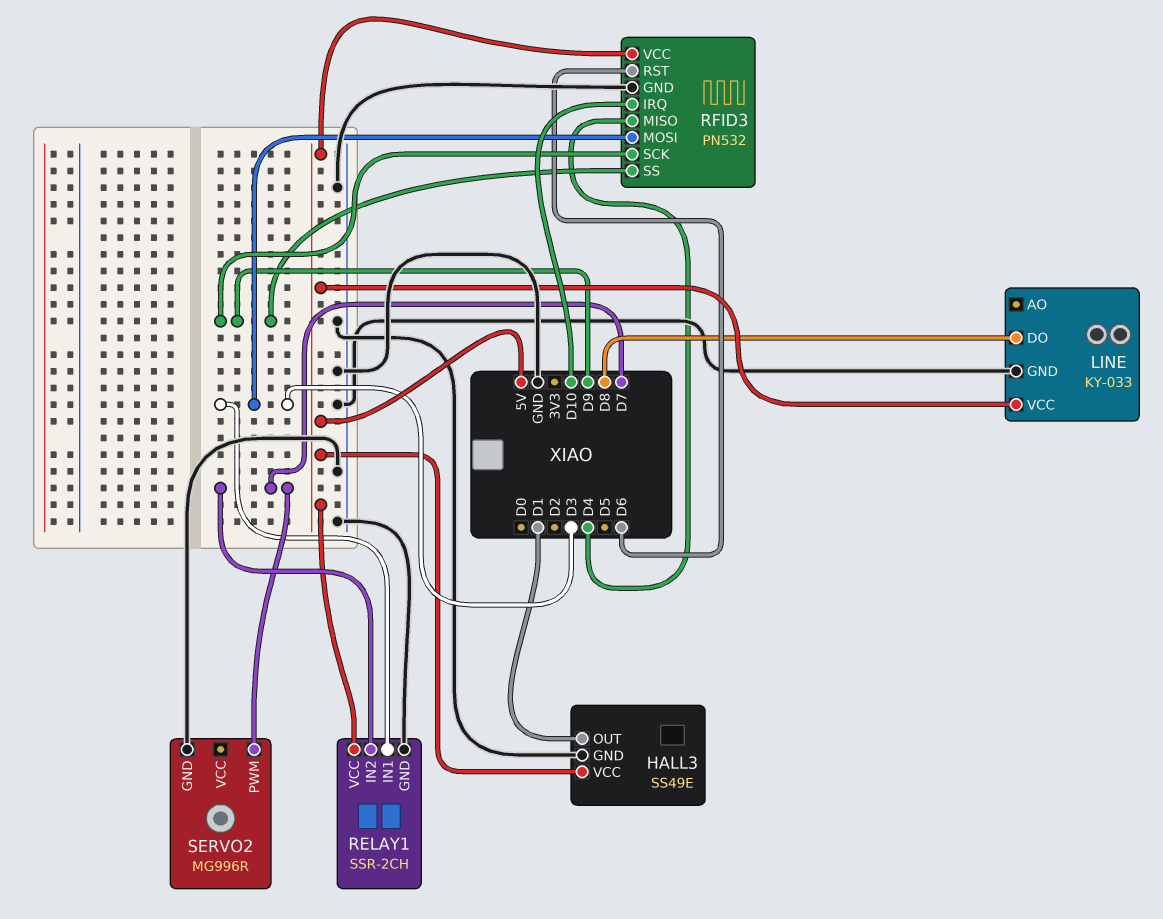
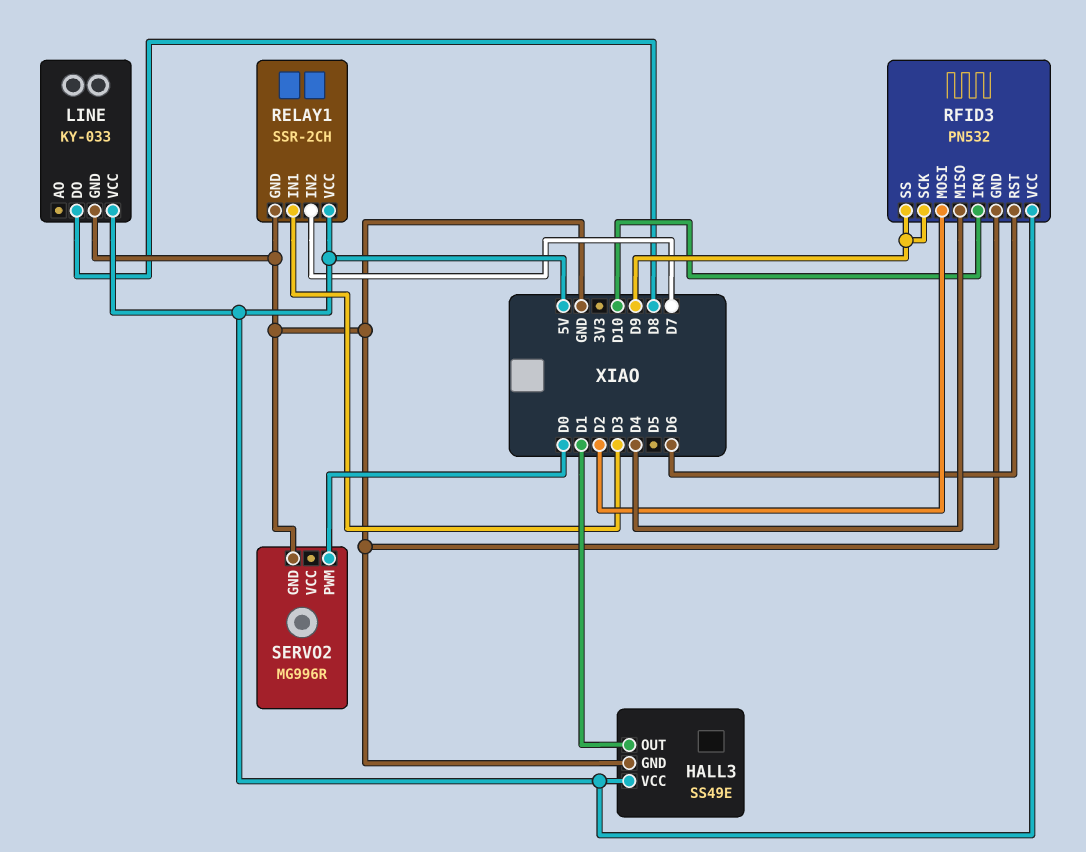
RFID3 pin MOSI: D3 -> D2
SERVO2 pin PWM: D7 -> D0

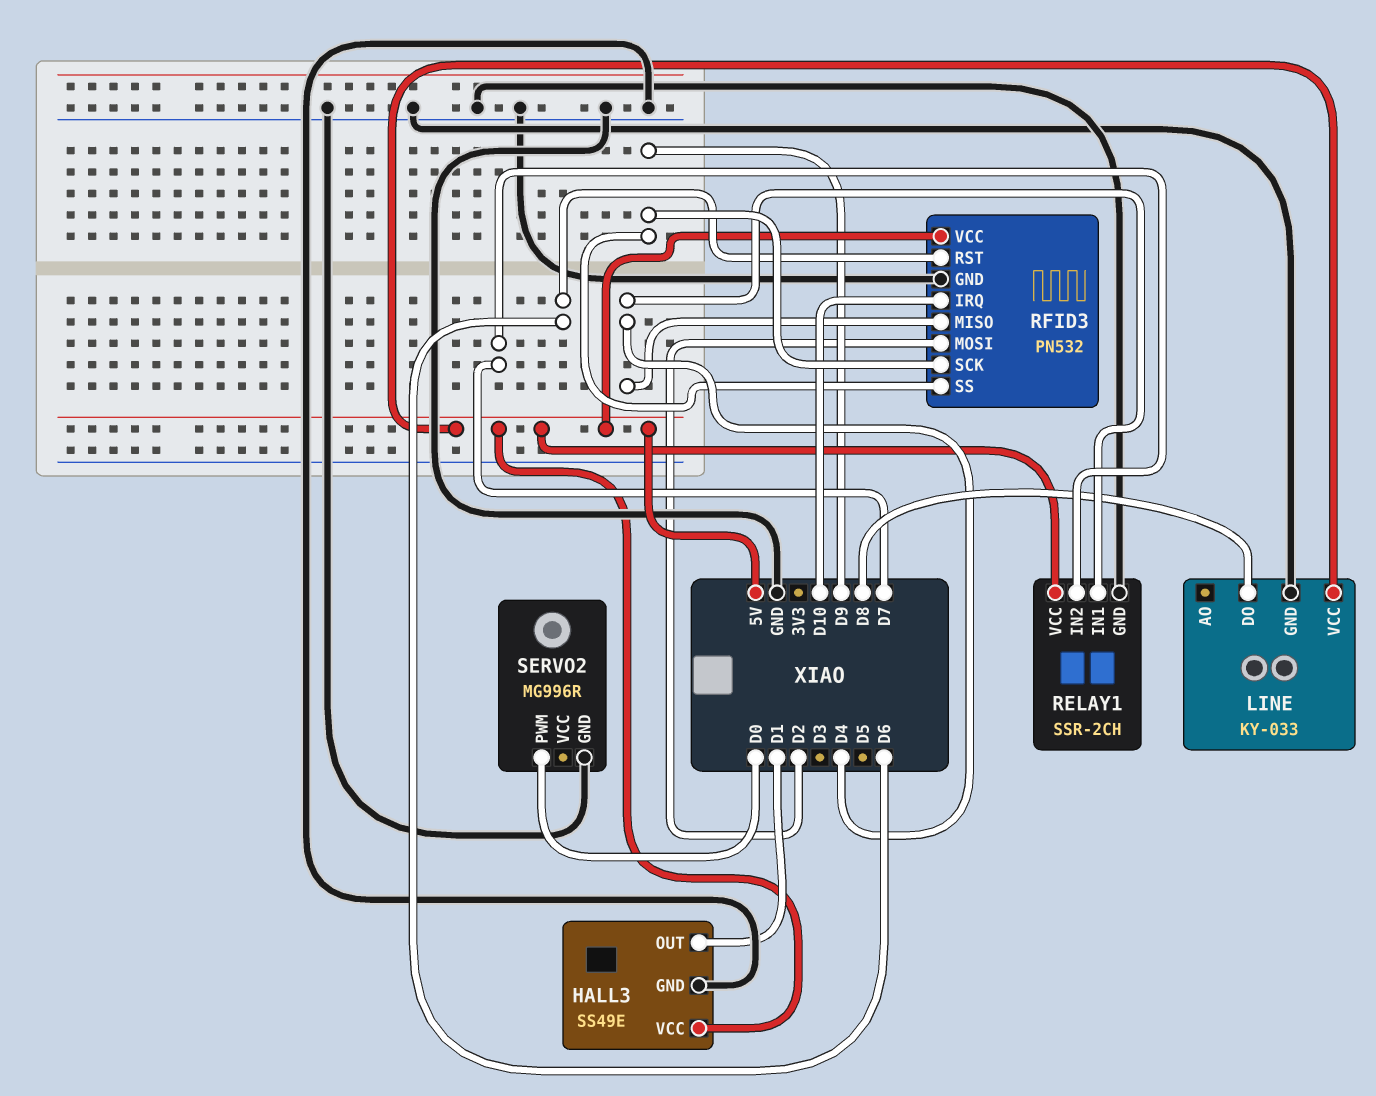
RELAY1 pin IN1: D3 -> D4

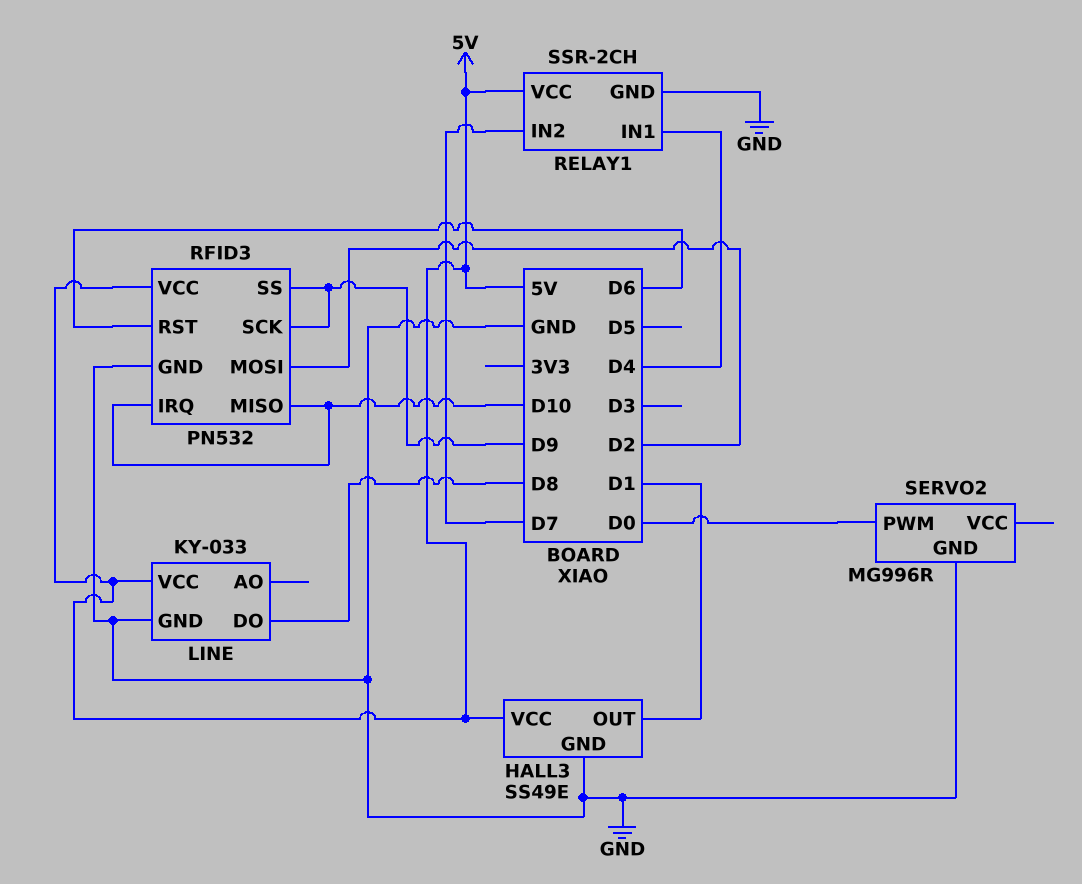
RFID3 pin MISO: D4 -> D10

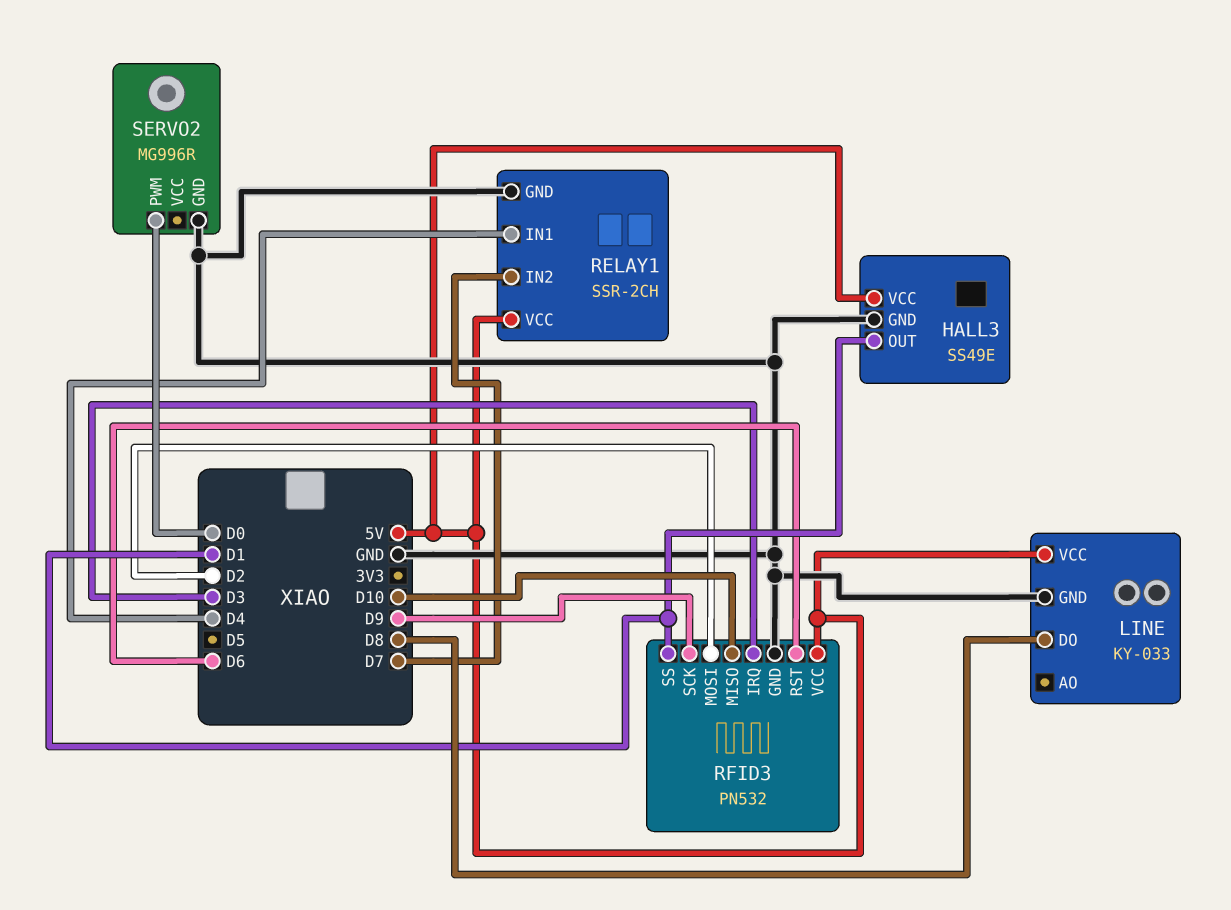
RFID3 pin IRQ: D10 -> D3
RFID3 pin SS: D9 -> D1

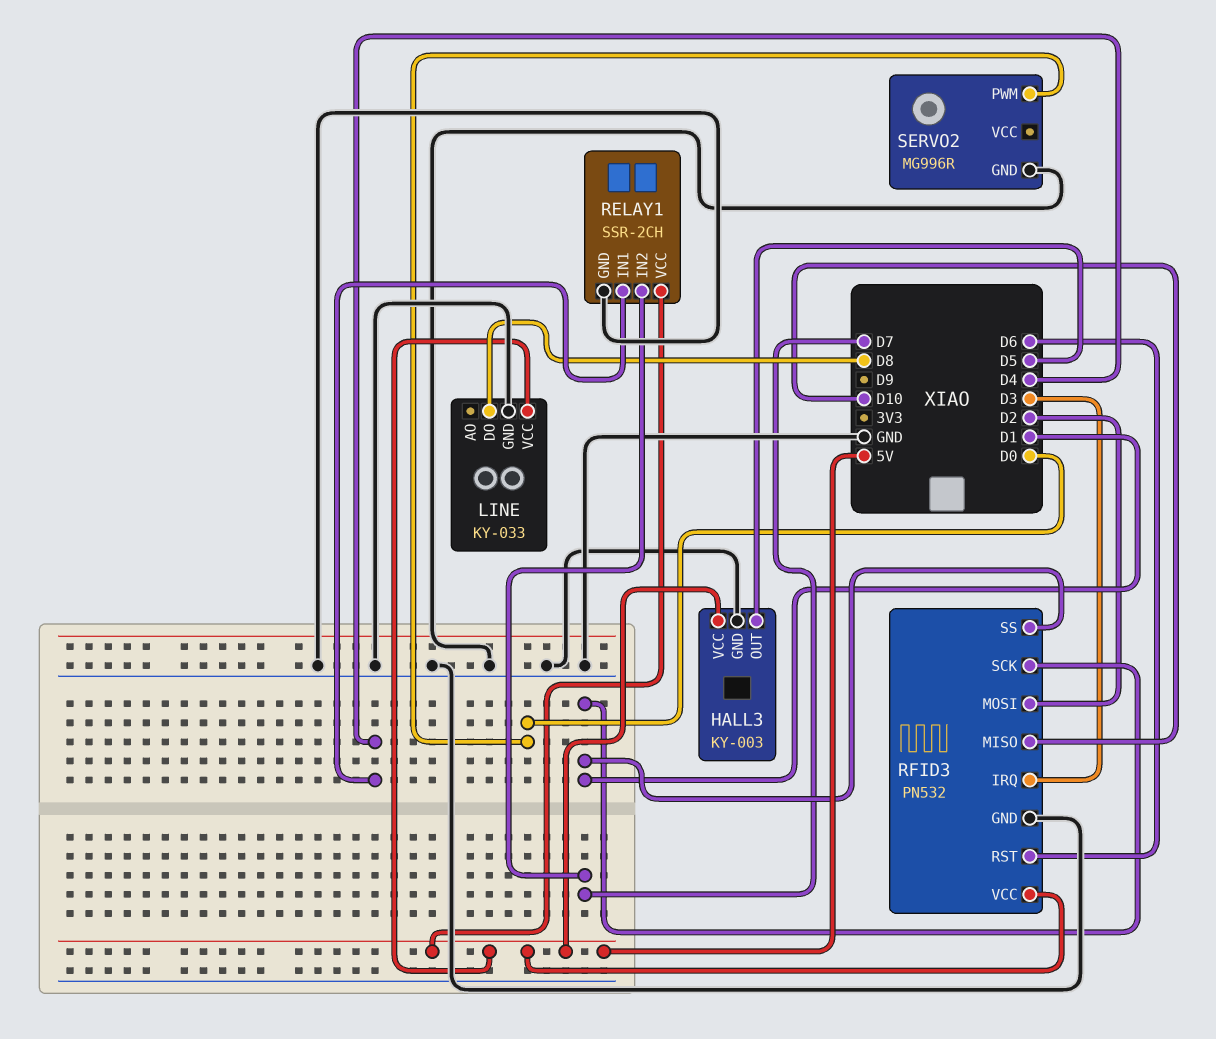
HALL3: SS49E -> KY-003
HALL3 pin OUT: D1 -> D5
RFID3 pin SCK: D9 -> D1

